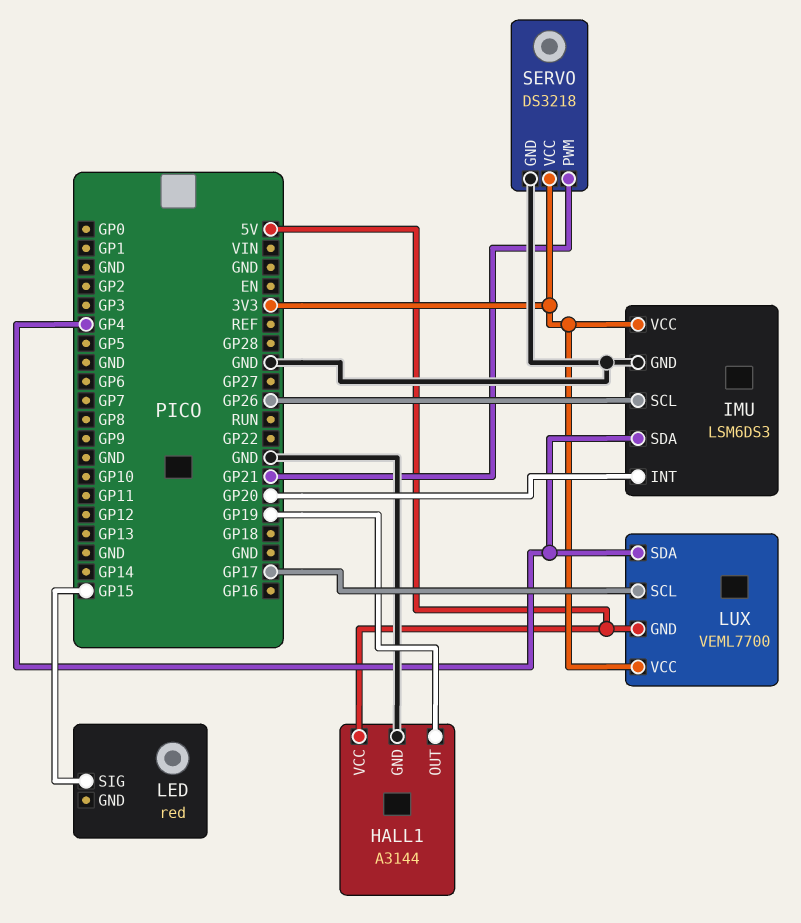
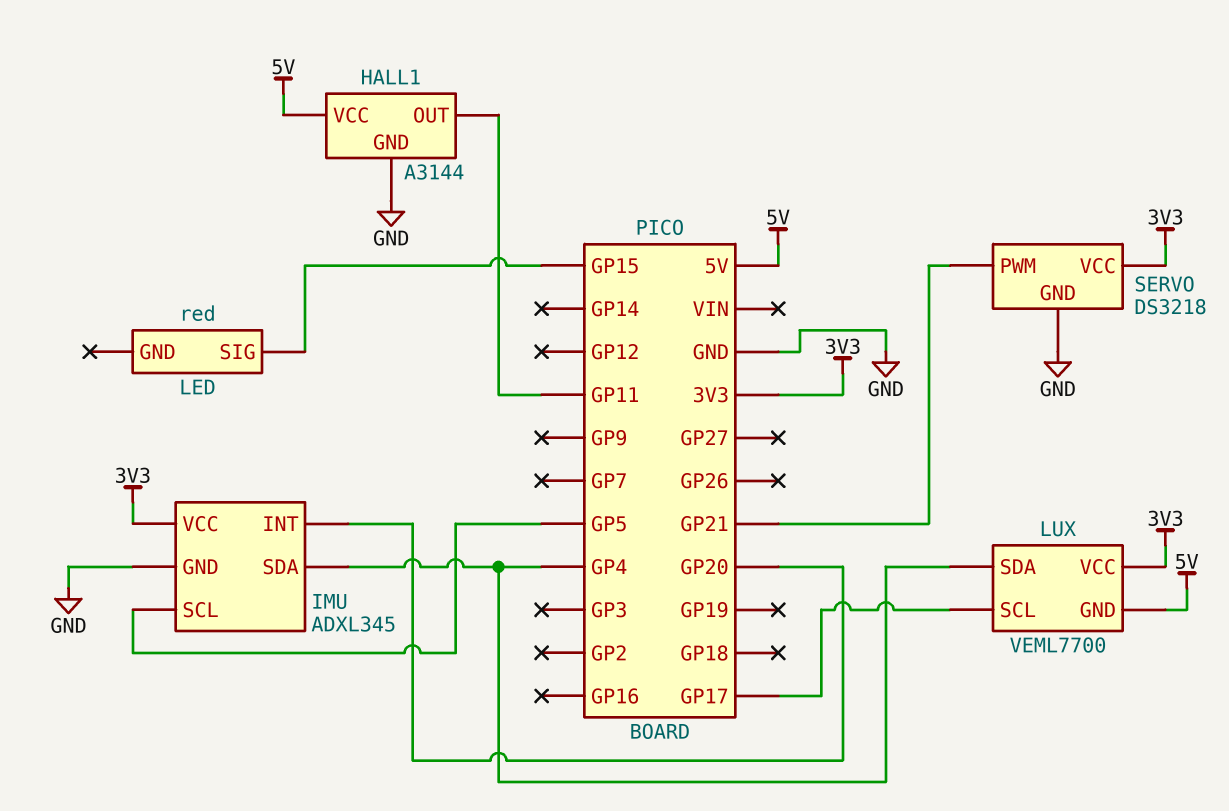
HALL1 pin OUT: GP19 -> GP11
IMU: LSM6DS3 -> ADXL345
IMU pin SCL: GP26 -> GP5

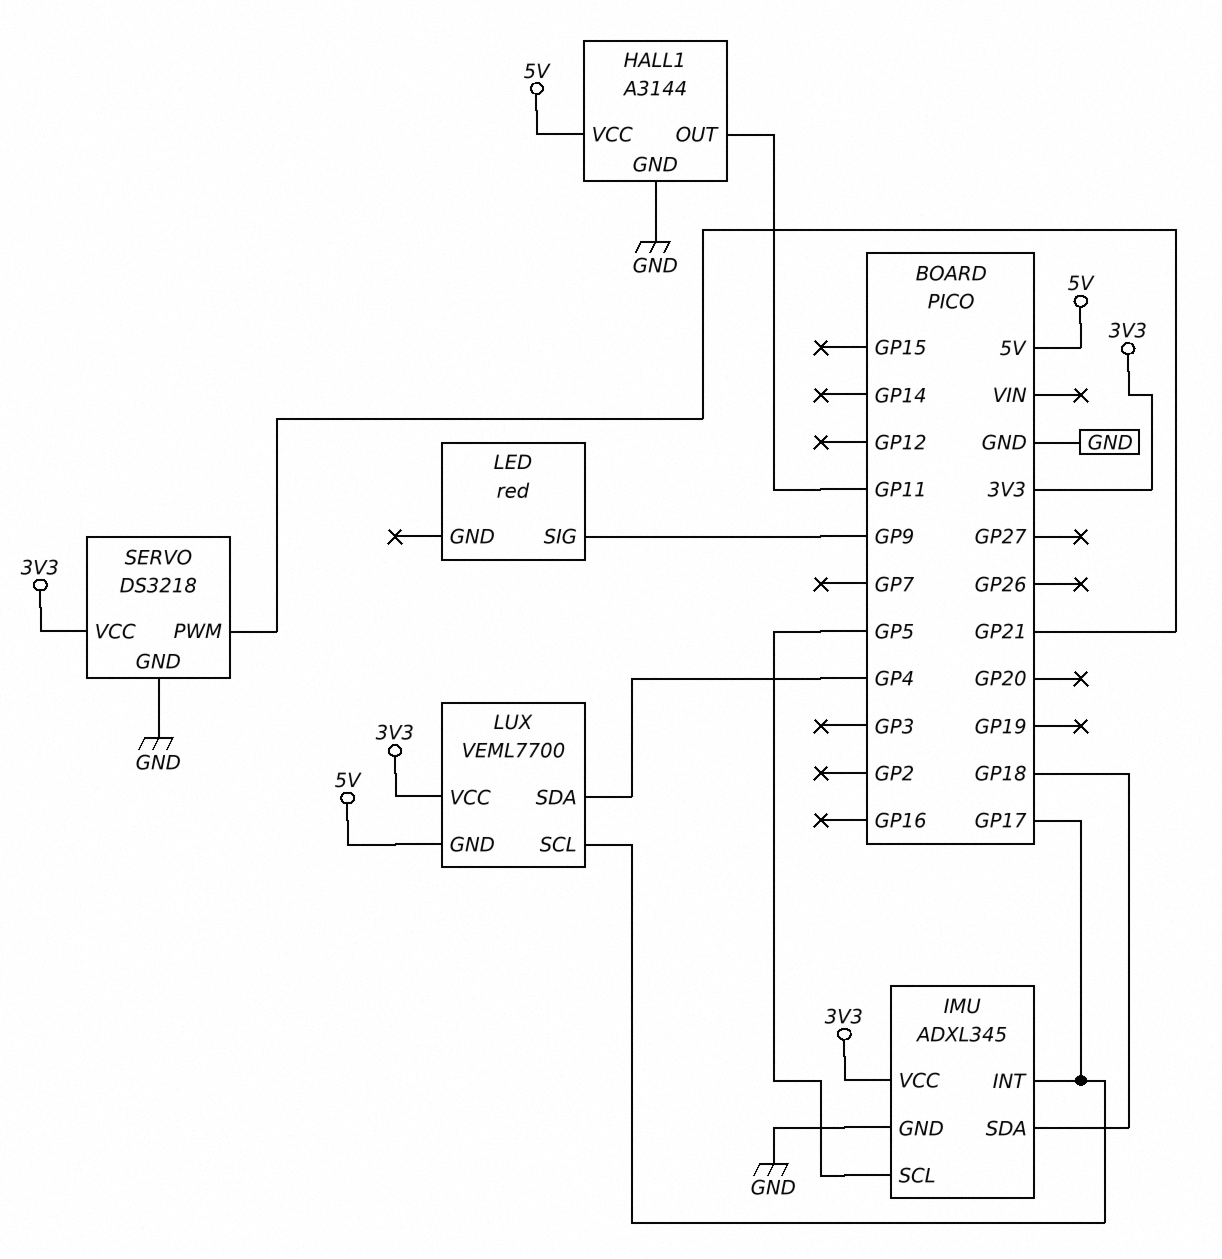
IMU pin INT: GP20 -> GP17
IMU pin SDA: GP4 -> GP18
LED pin SIG: GP15 -> GP9

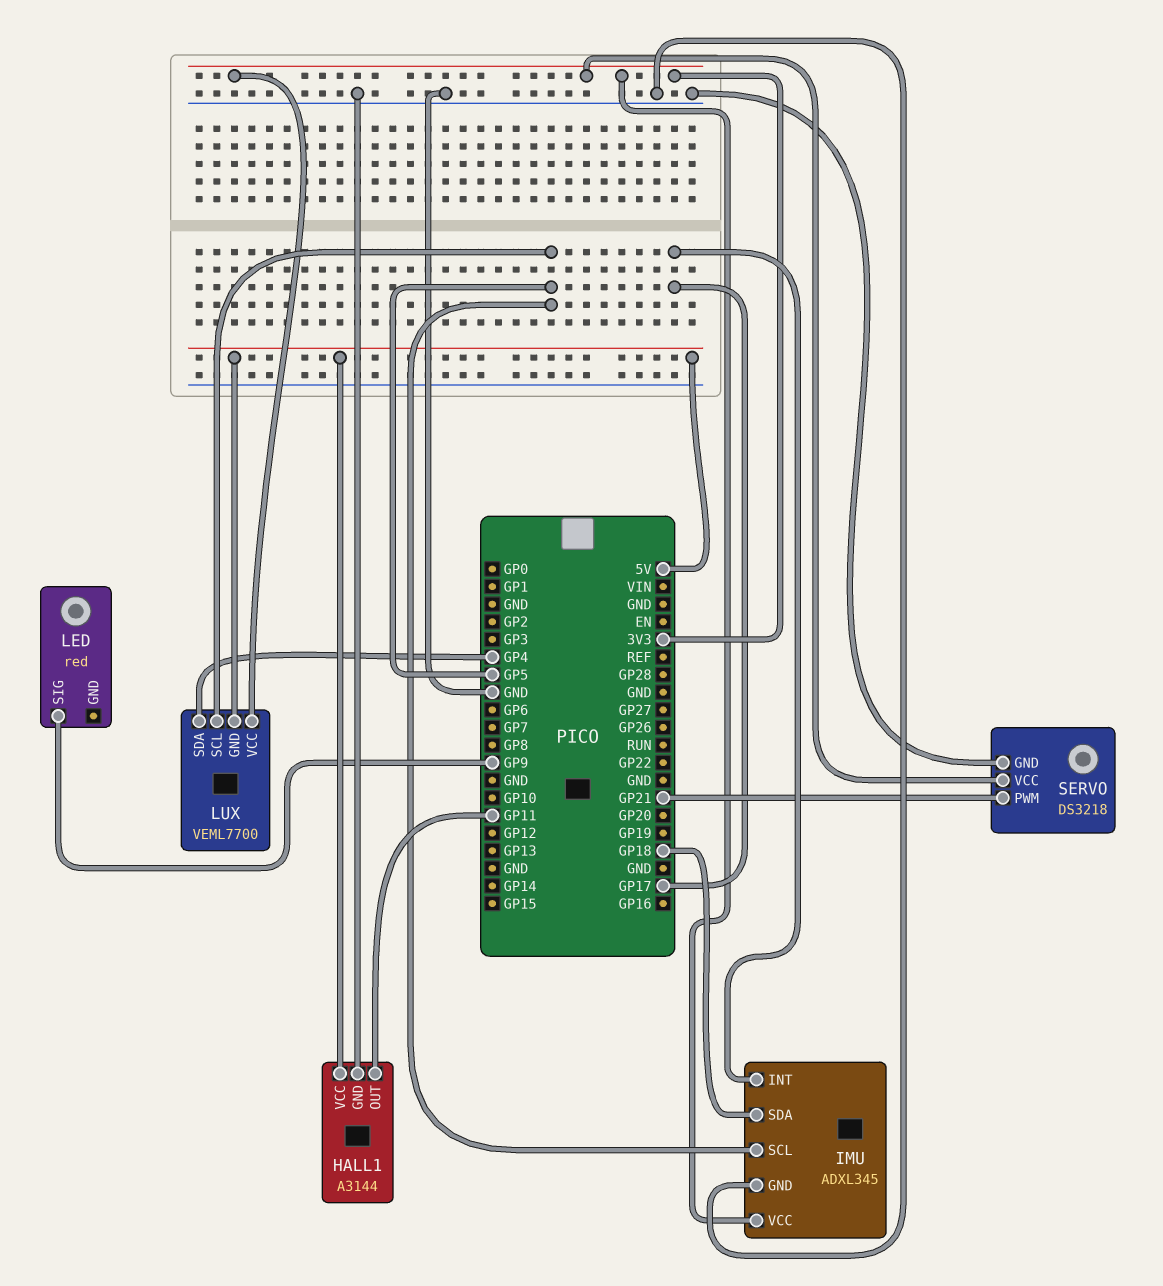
LUX pin SCL: GP17 -> GP5

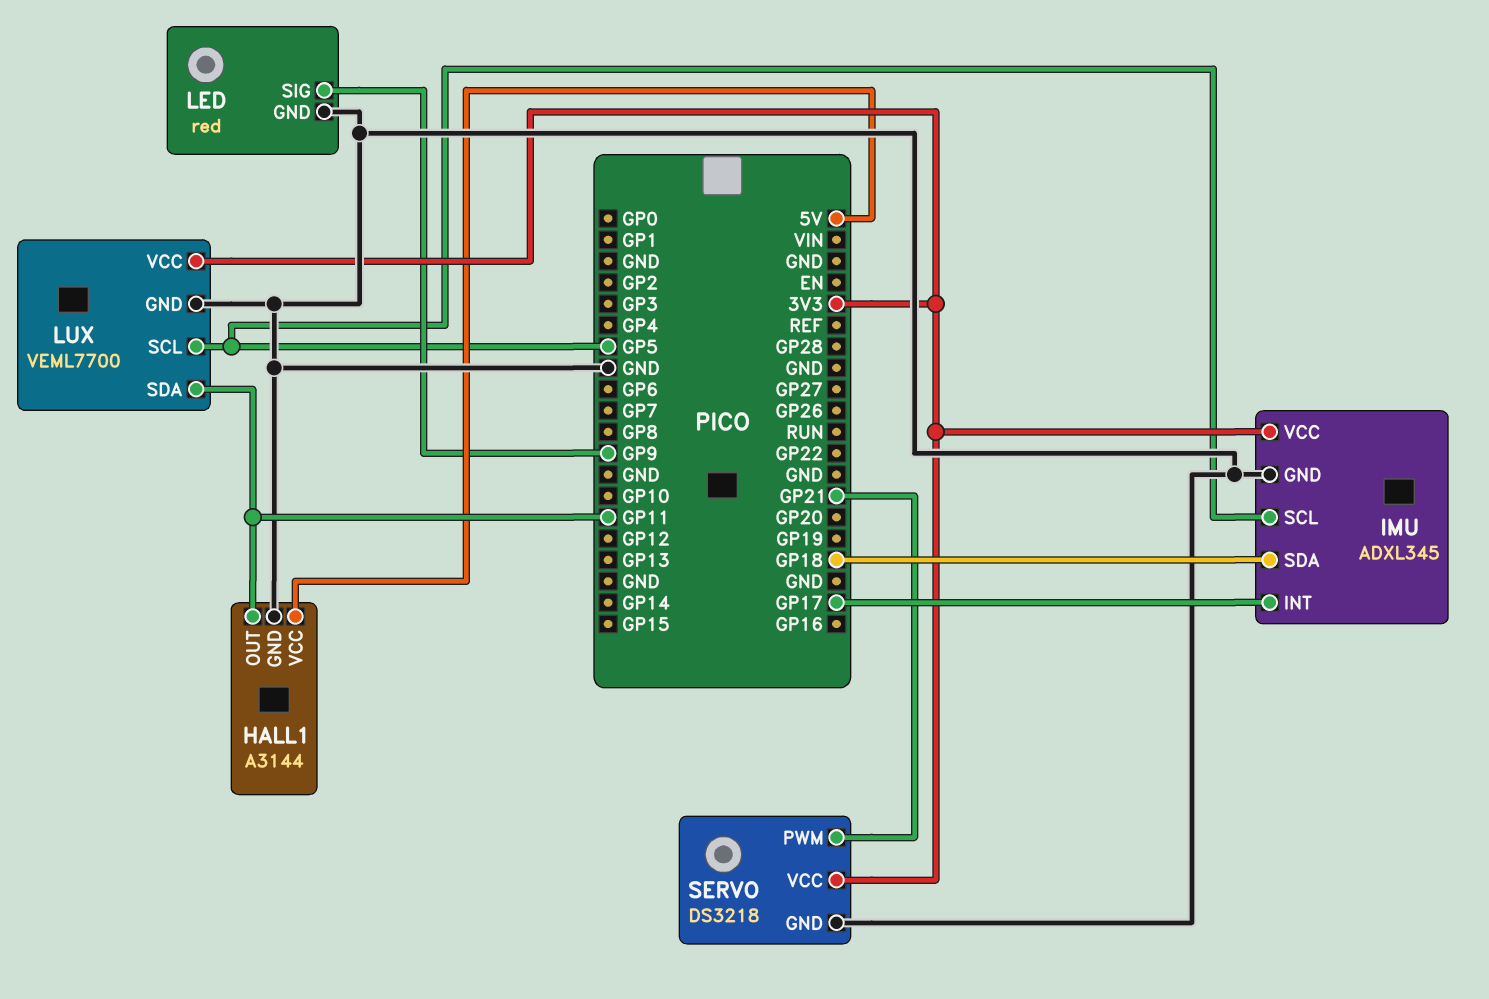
LED pin GND: none -> GND
LUX pin GND: 5V -> GND
LUX pin SDA: GP4 -> GP11

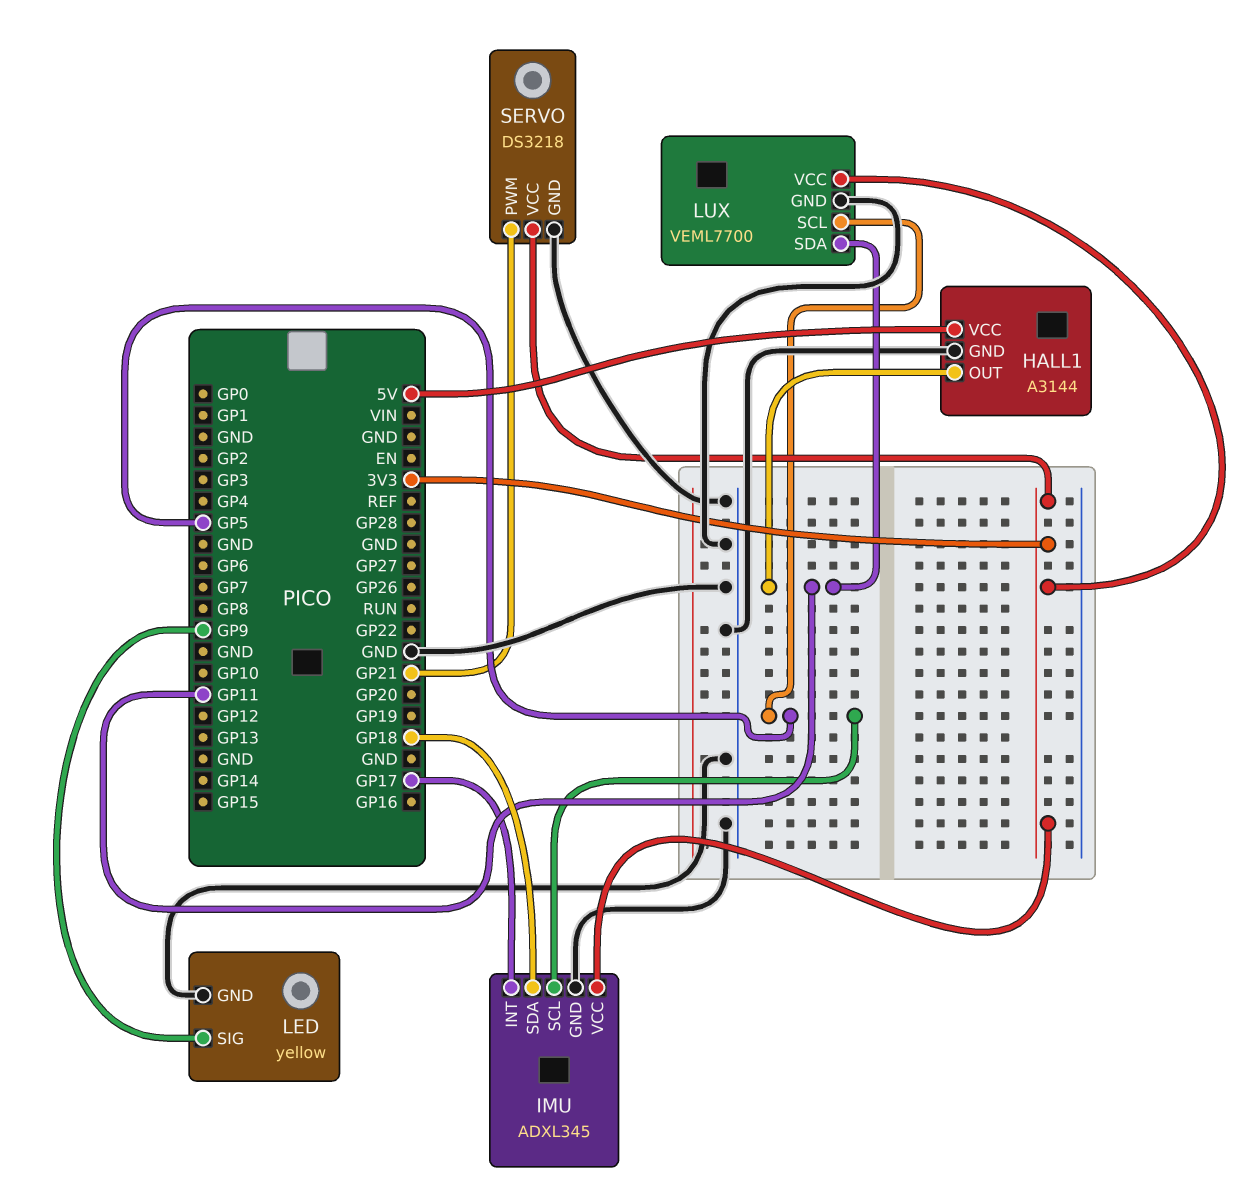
LED: red -> yellow

